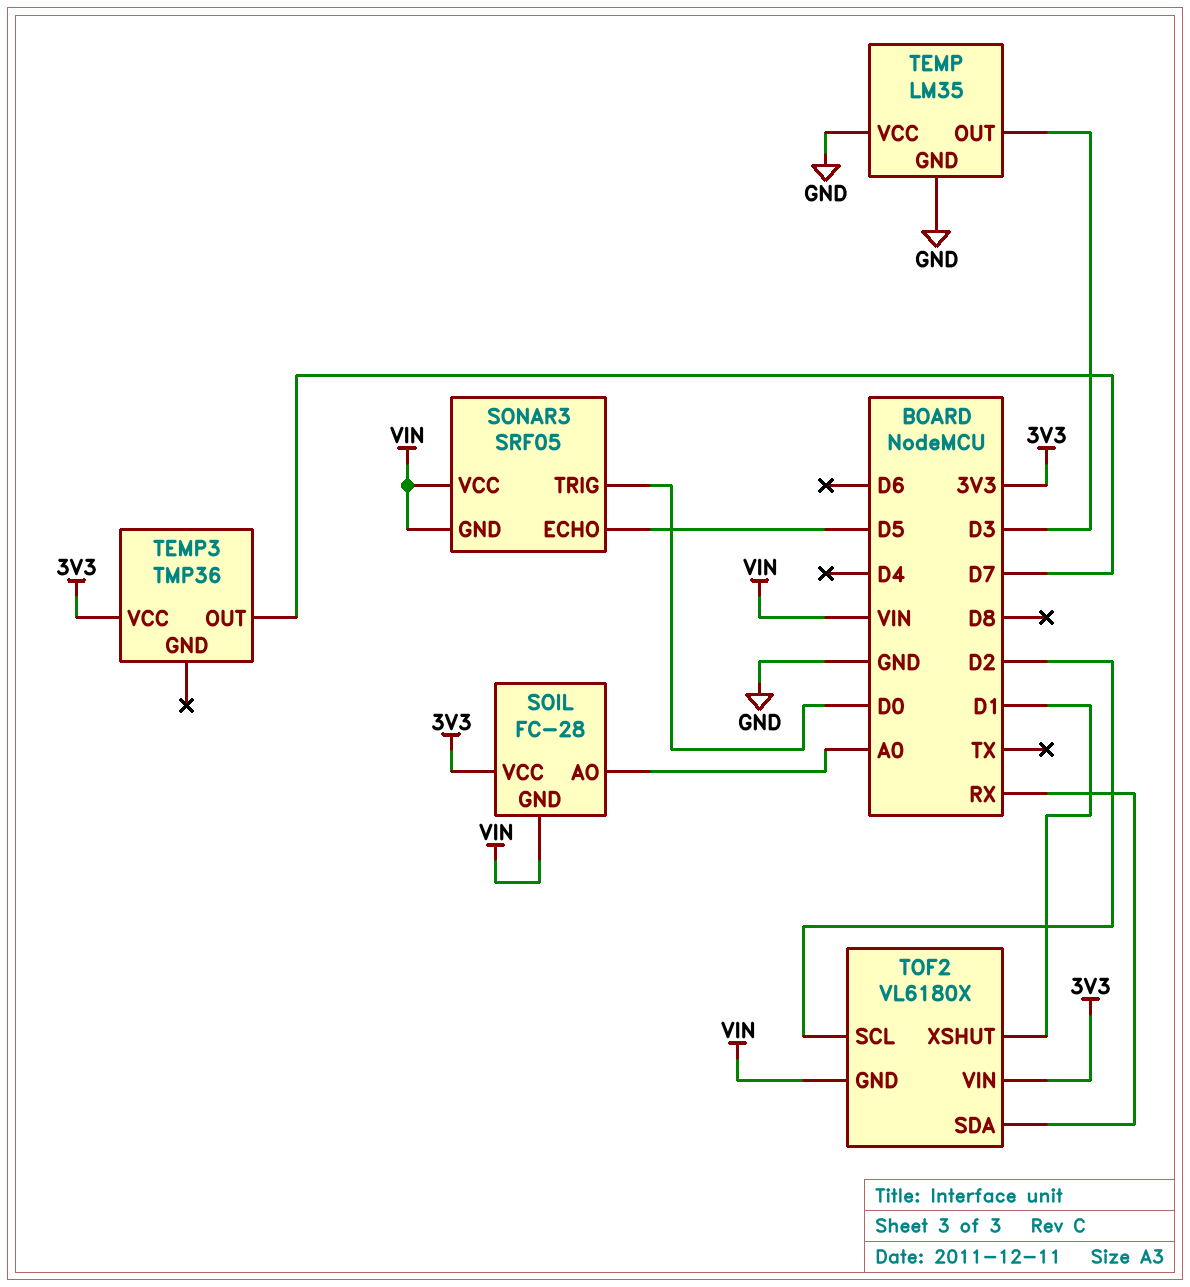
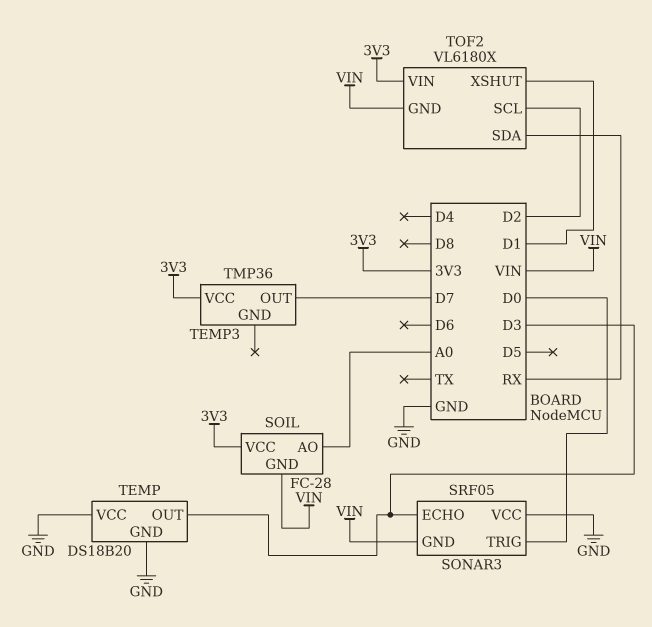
SONAR3 pin ECHO: D5 -> D3
SONAR3 pin VCC: VIN -> GND
TEMP: LM35 -> DS18B20

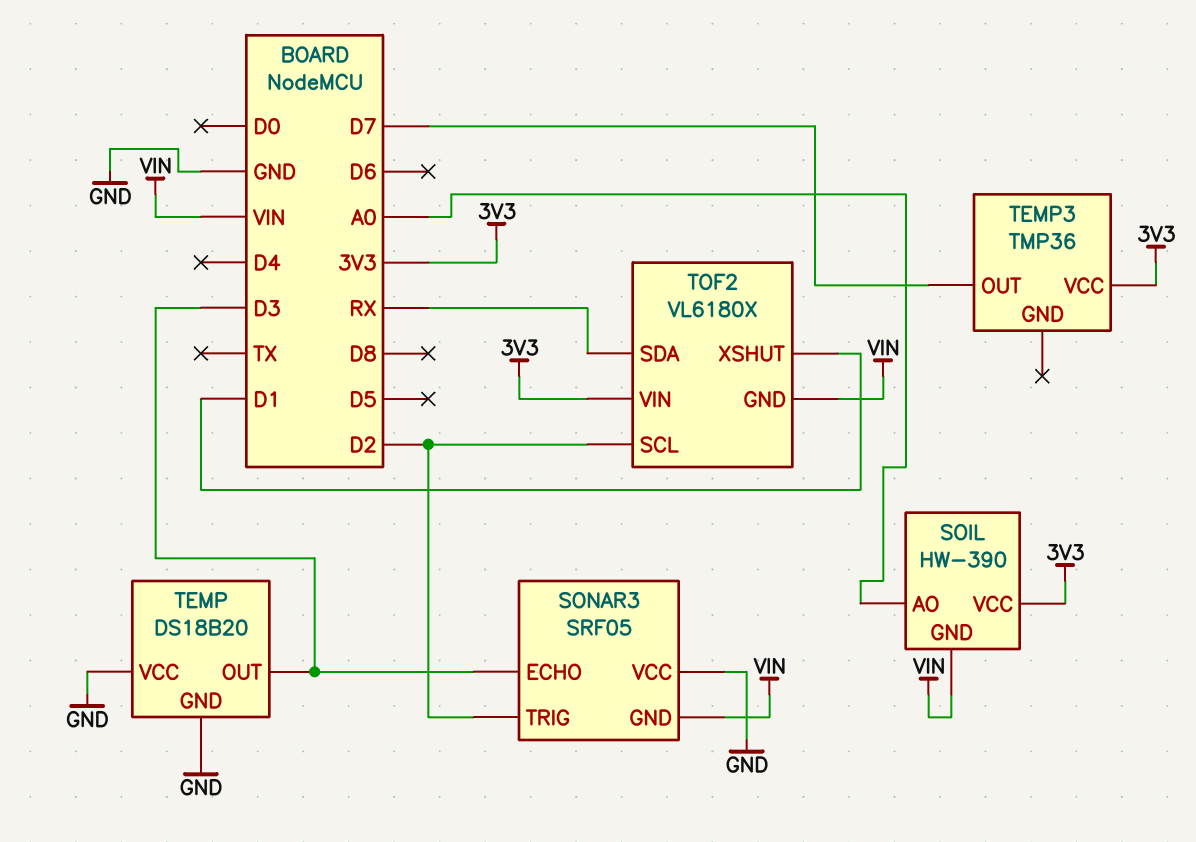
SOIL: FC-28 -> HW-390
SONAR3 pin TRIG: D0 -> D2

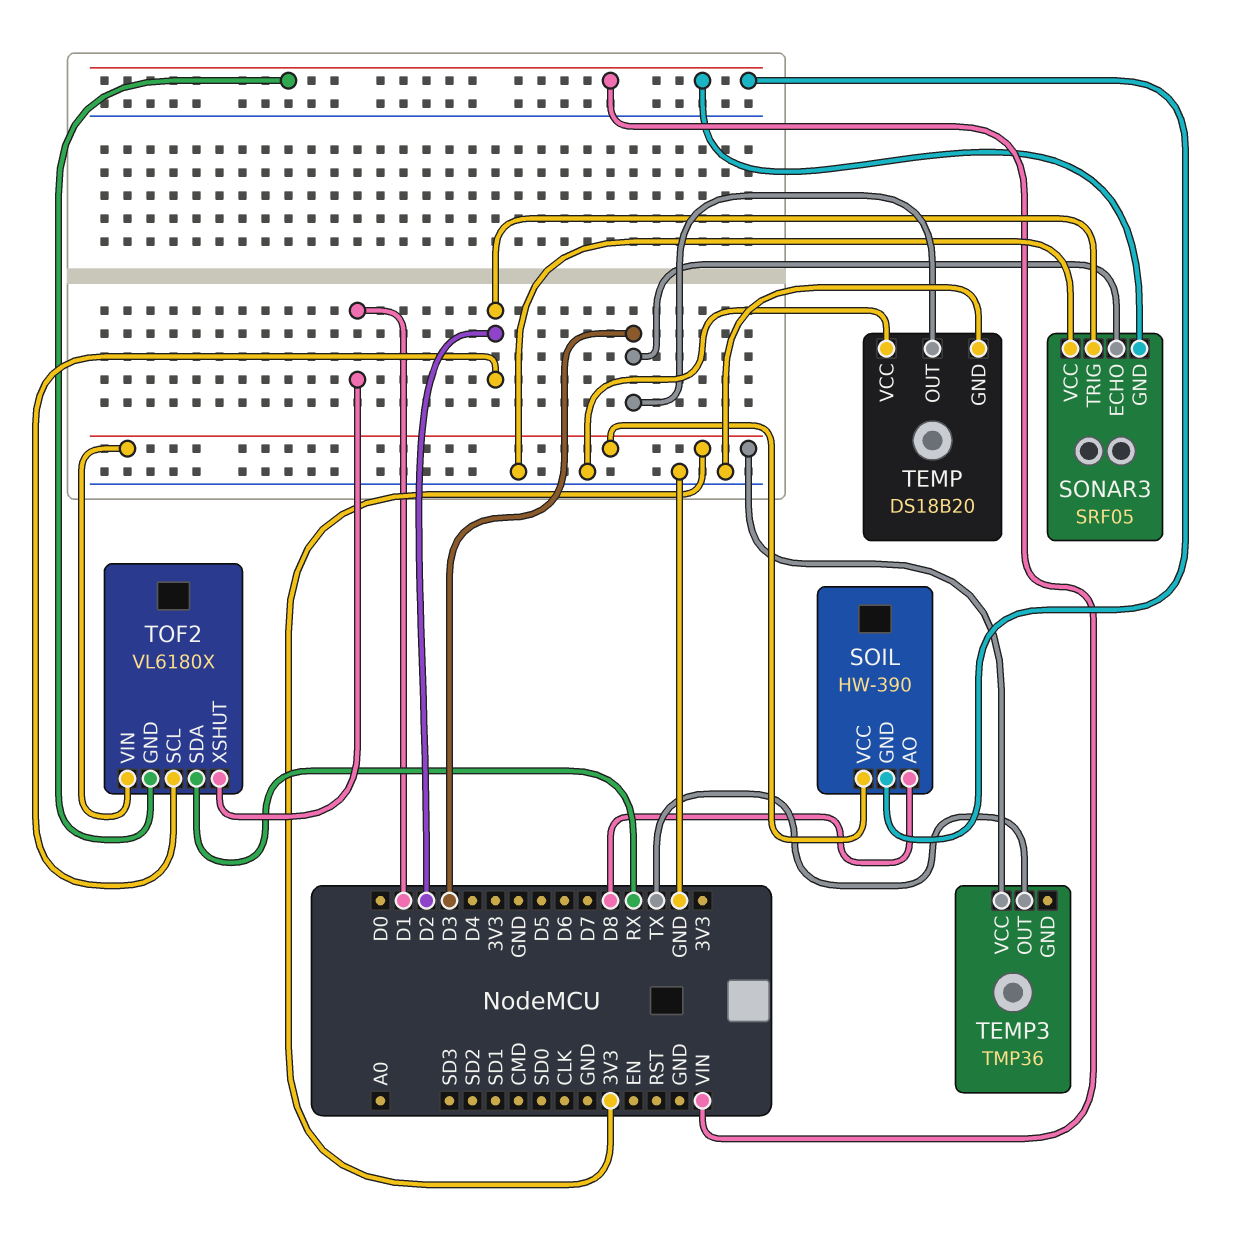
SOIL pin AO: A0 -> D8
TEMP3 pin OUT: D7 -> TX

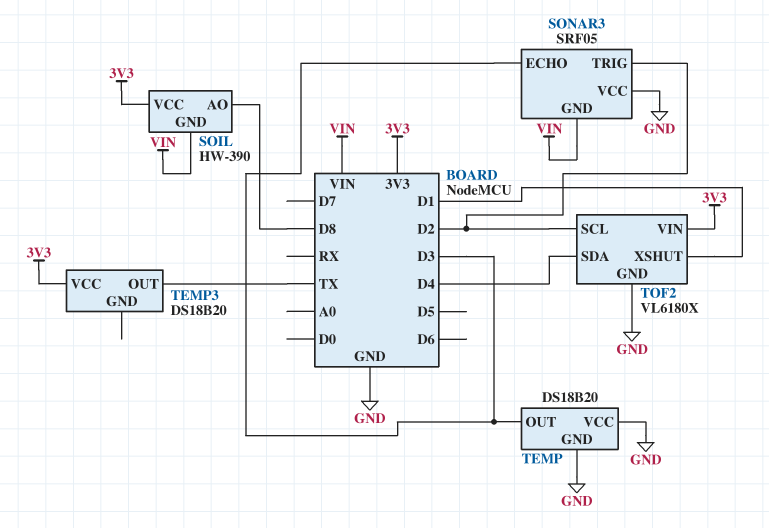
TEMP3: TMP36 -> DS18B20
TOF2 pin GND: VIN -> GND
TOF2 pin SDA: RX -> D4

